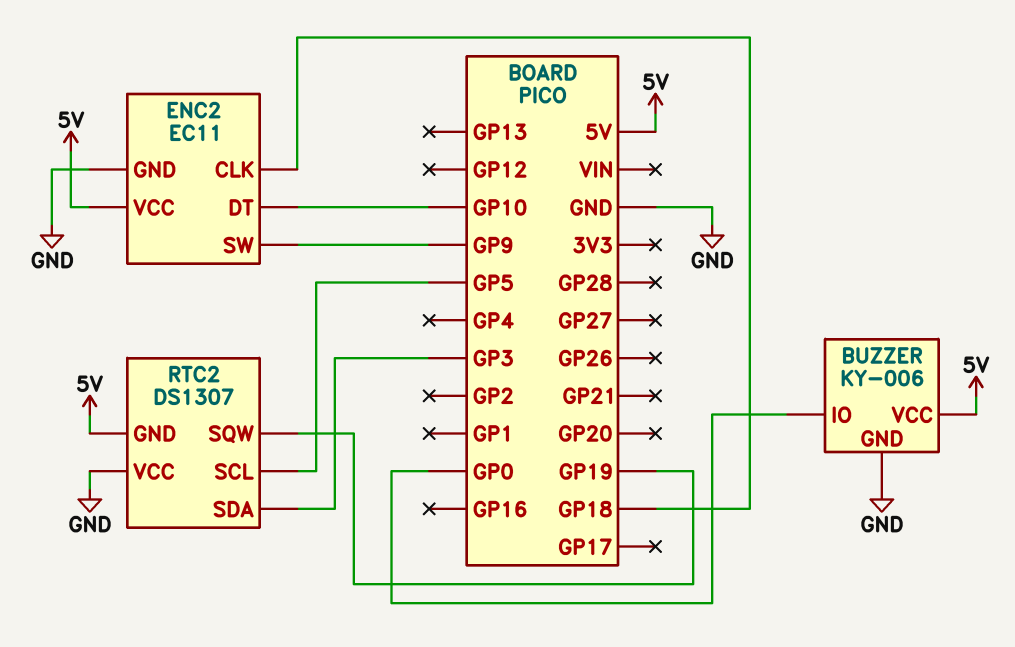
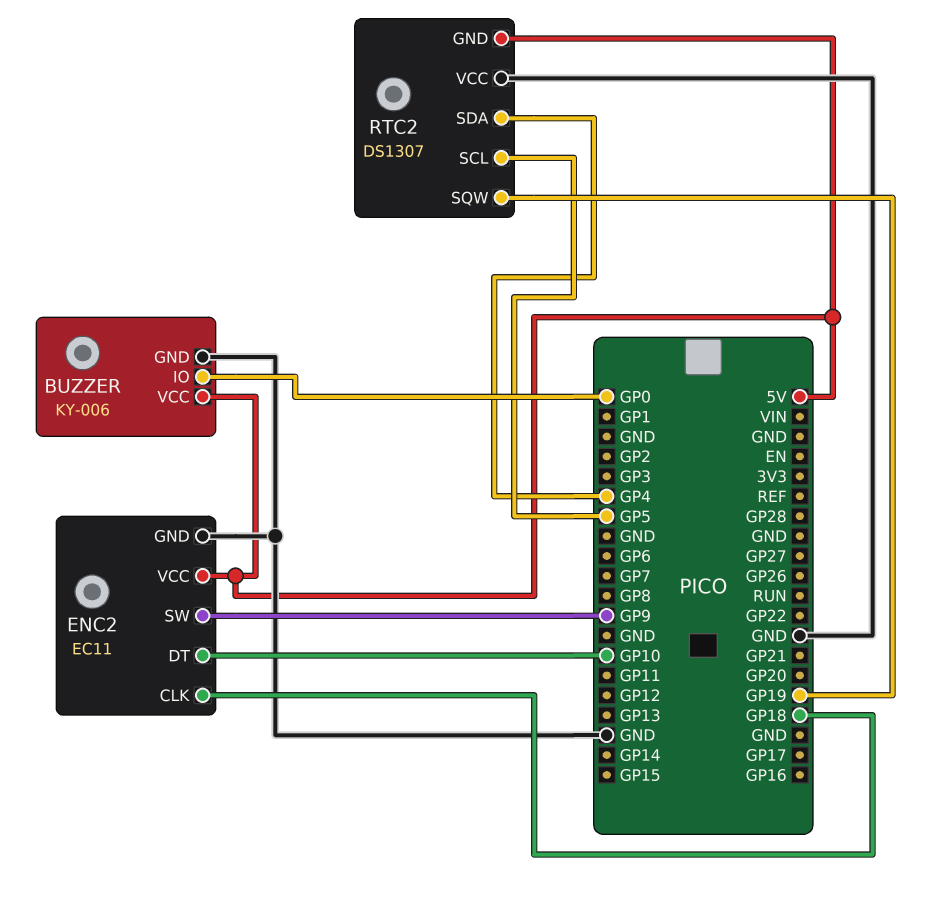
RTC2 pin SDA: GP3 -> GP4

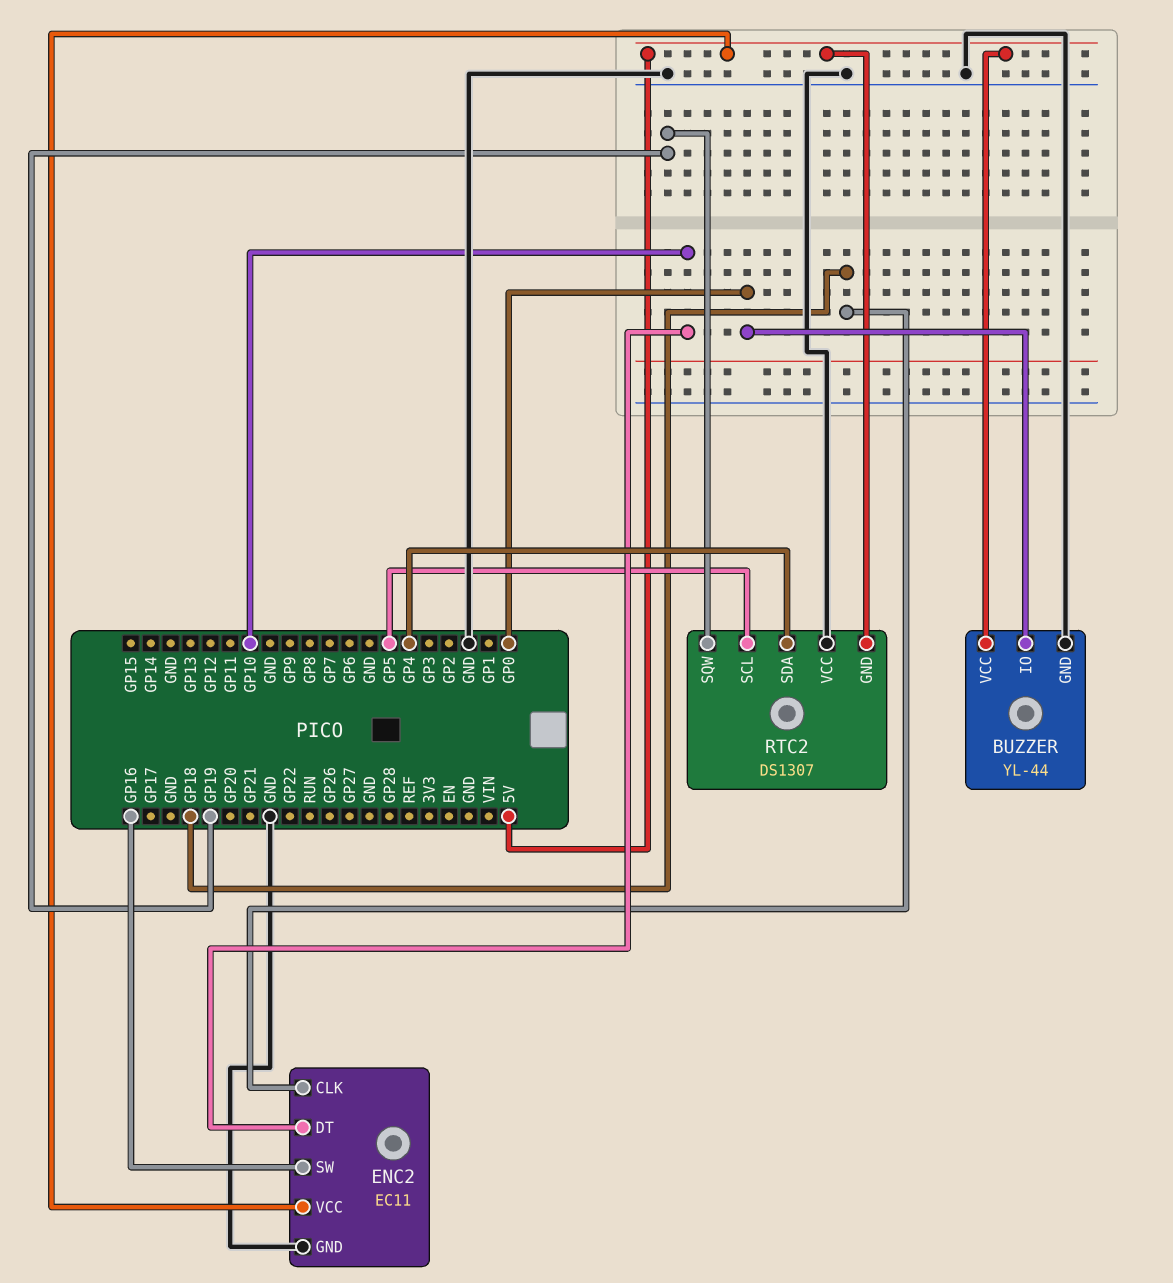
BUZZER: KY-006 -> YL-44
ENC2 pin SW: GP9 -> GP16

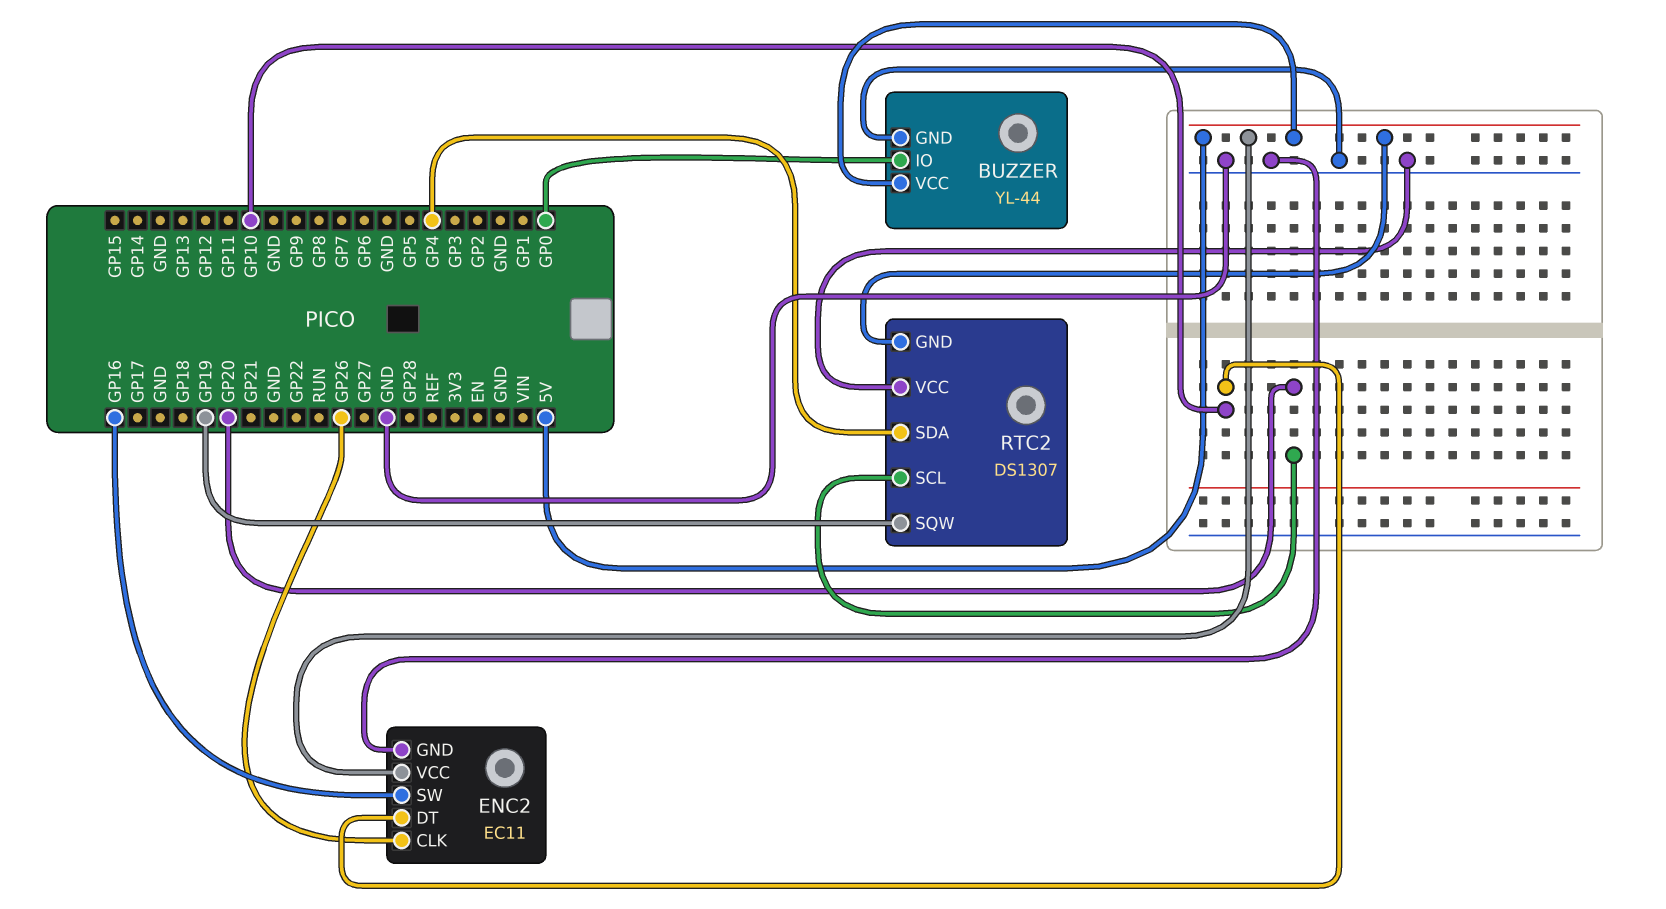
ENC2 pin CLK: GP18 -> GP26
RTC2 pin SCL: GP5 -> GP20

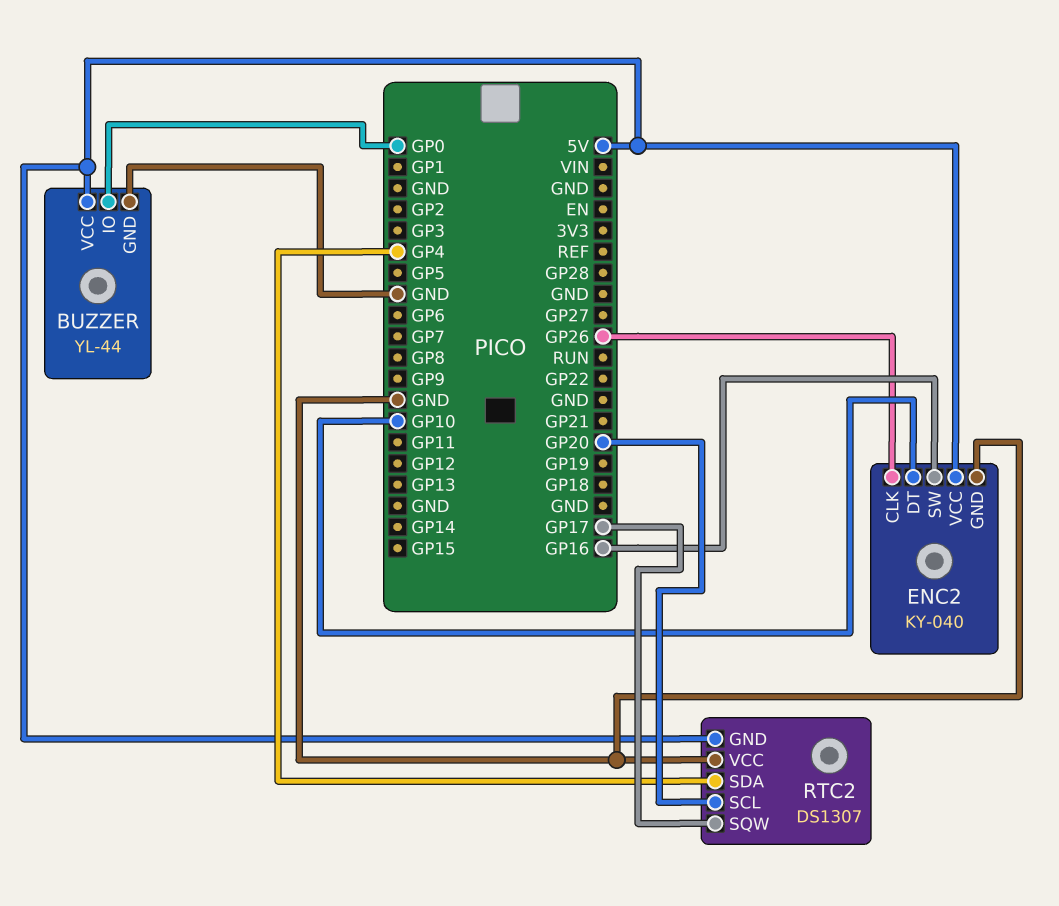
ENC2: EC11 -> KY-040
RTC2 pin SQW: GP19 -> GP17

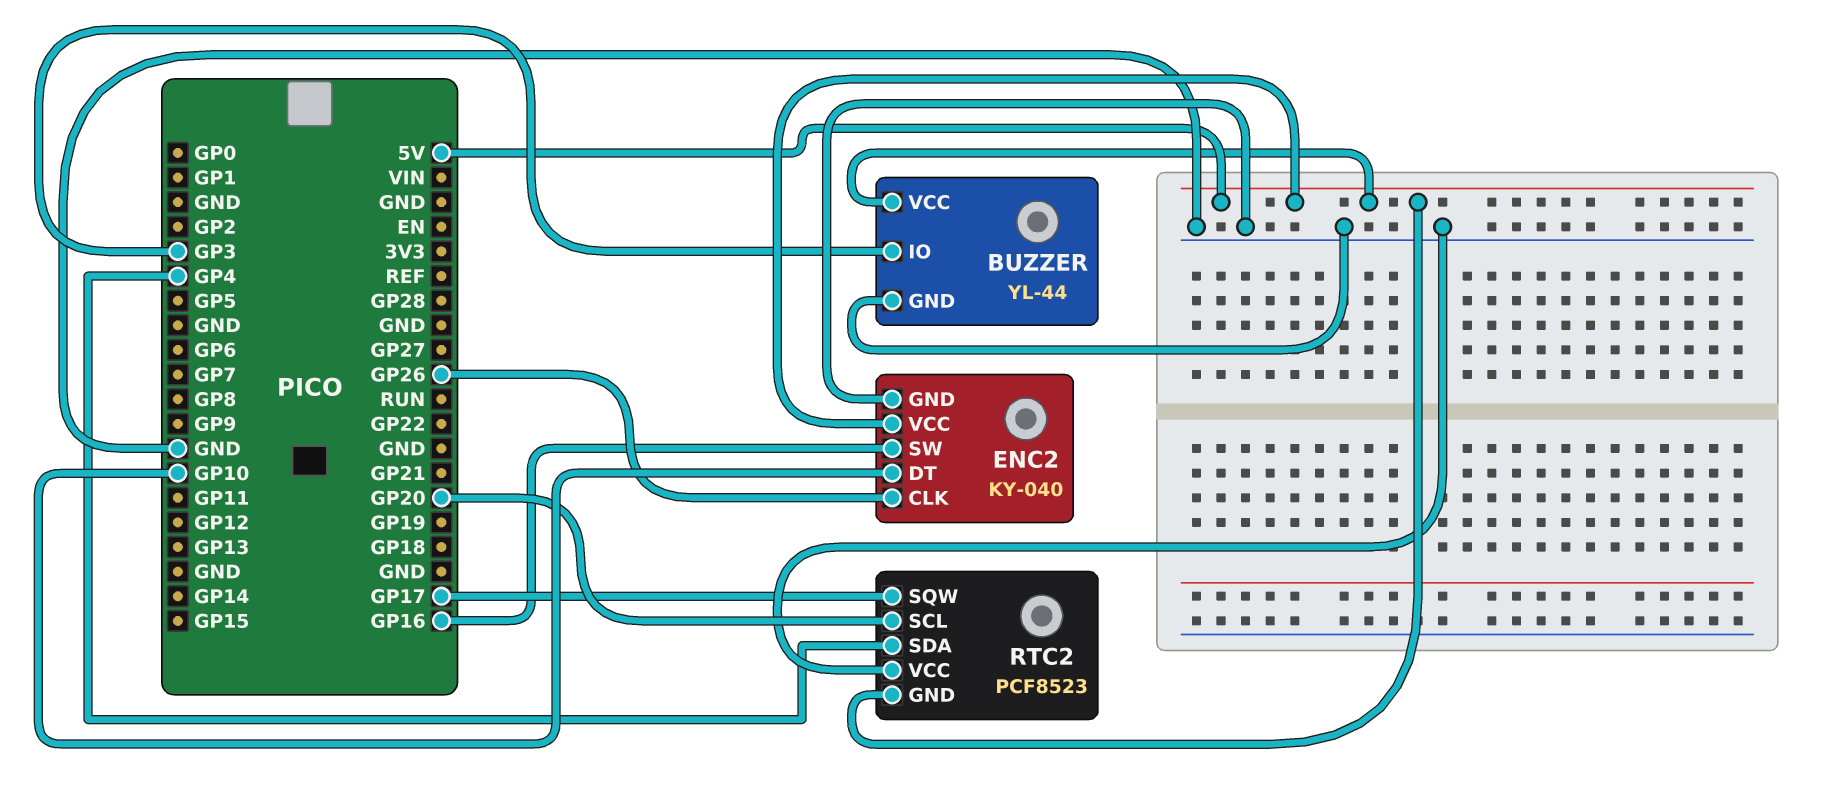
BUZZER pin IO: GP0 -> GP3
RTC2: DS1307 -> PCF8523

